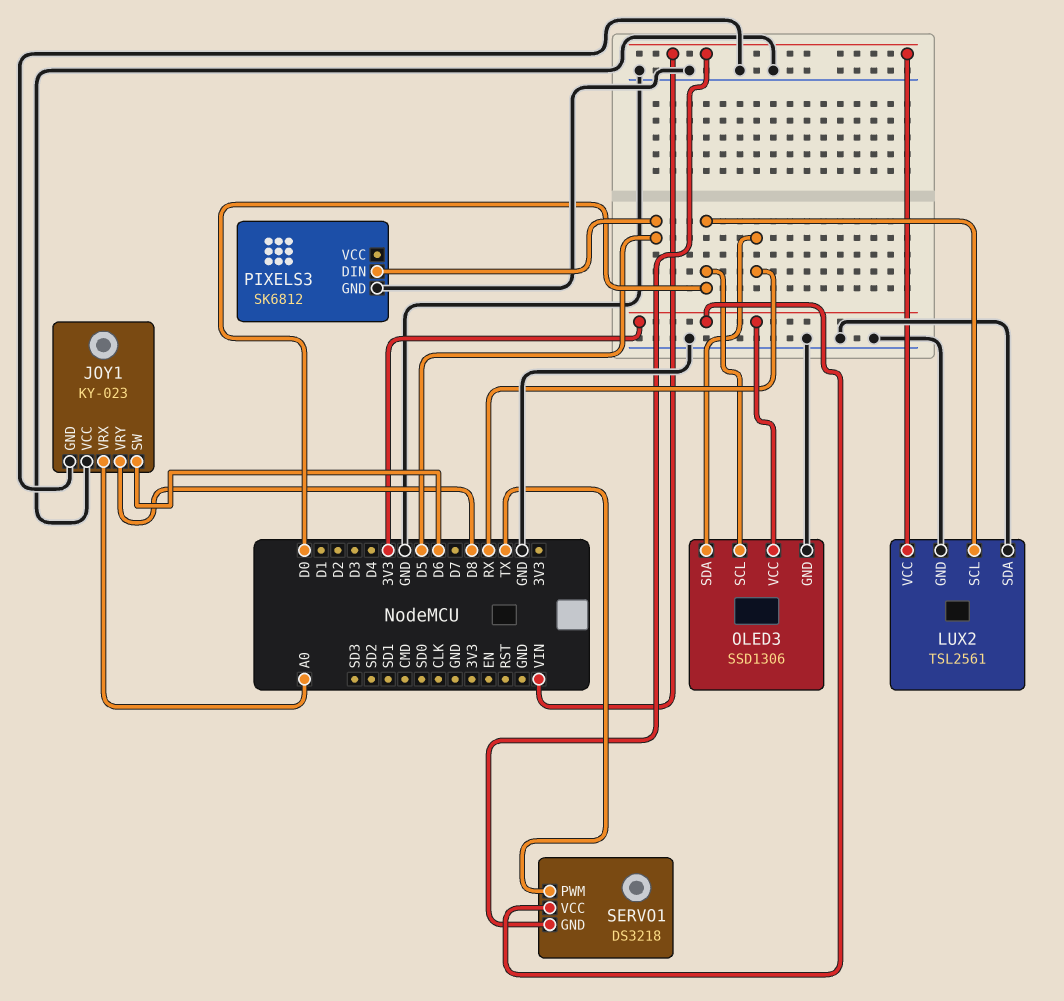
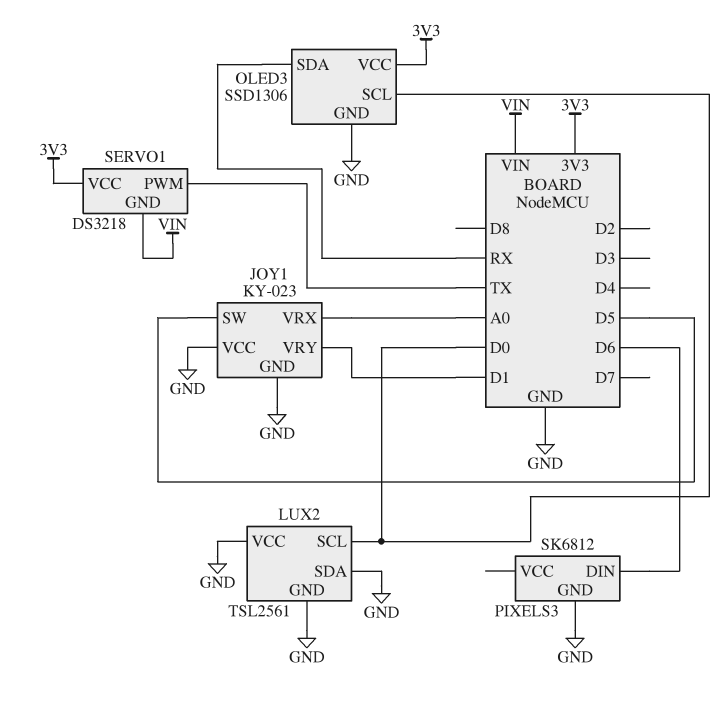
JOY1 pin SW: D6 -> D5
JOY1 pin VRY: D8 -> D1
LUX2 pin VCC: VIN -> GND
PIXELS3 pin DIN: D5 -> D6

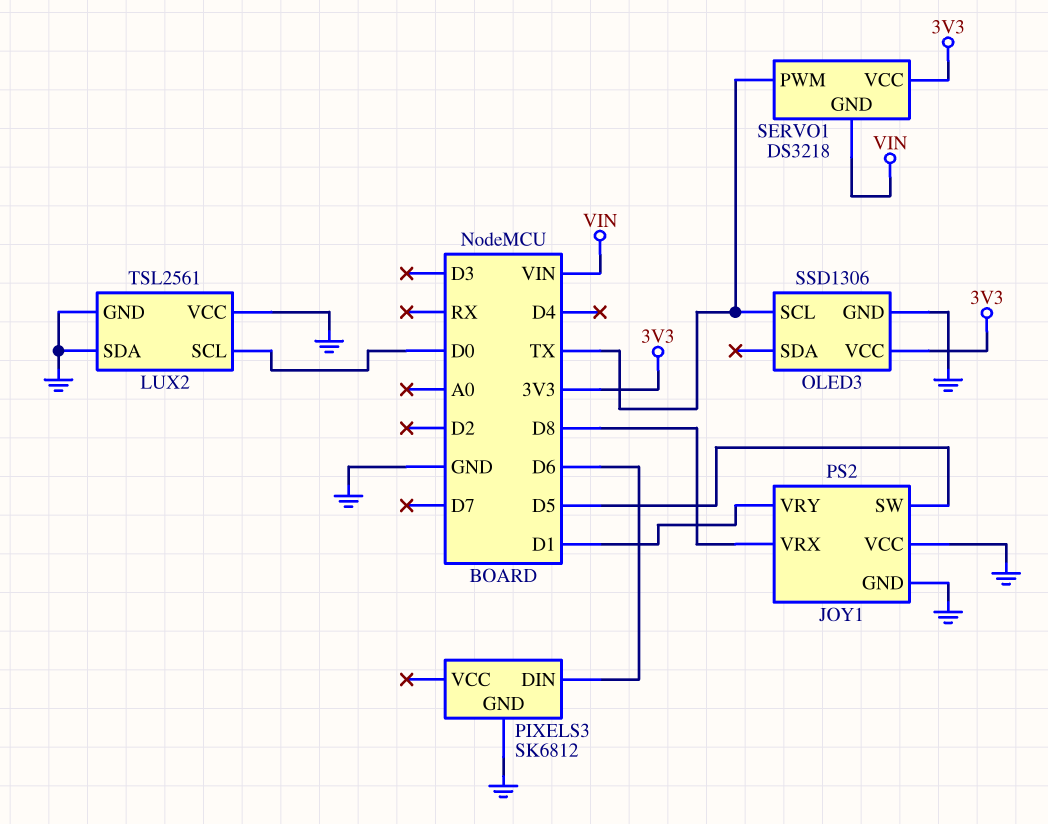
JOY1: KY-023 -> PS2
JOY1 pin VRX: A0 -> D8
OLED3 pin SCL: D0 -> TX
OLED3 pin SDA: RX -> none

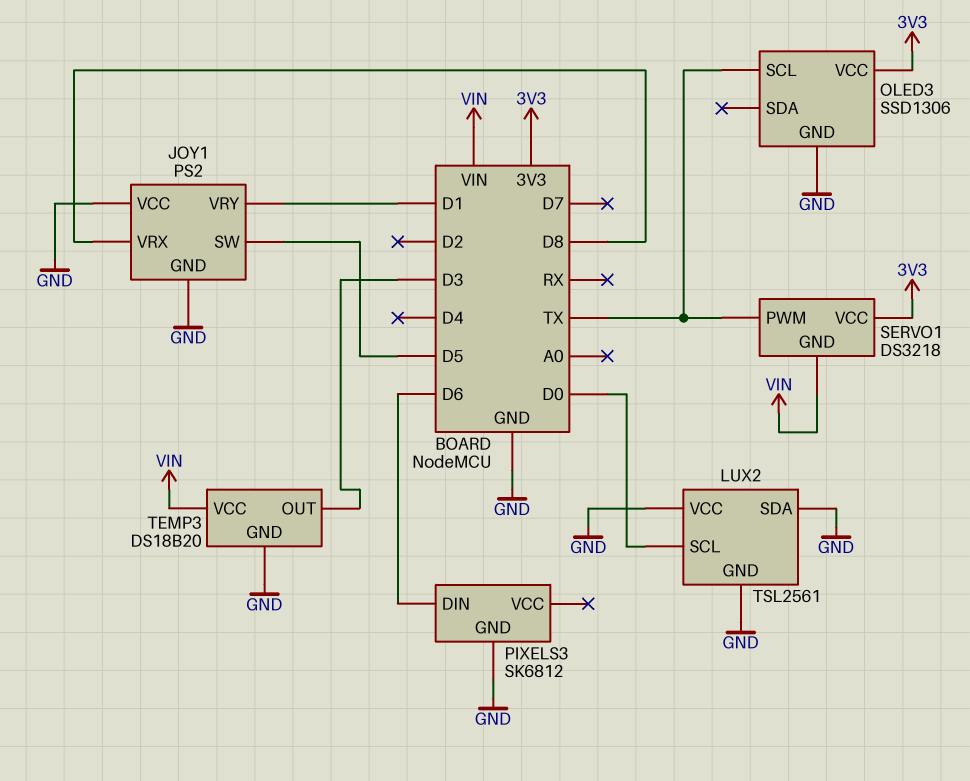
TEMP3: none -> DS18B20
TEMP3 pin GND: none -> GND
TEMP3 pin OUT: none -> D3
TEMP3 pin VCC: none -> VIN

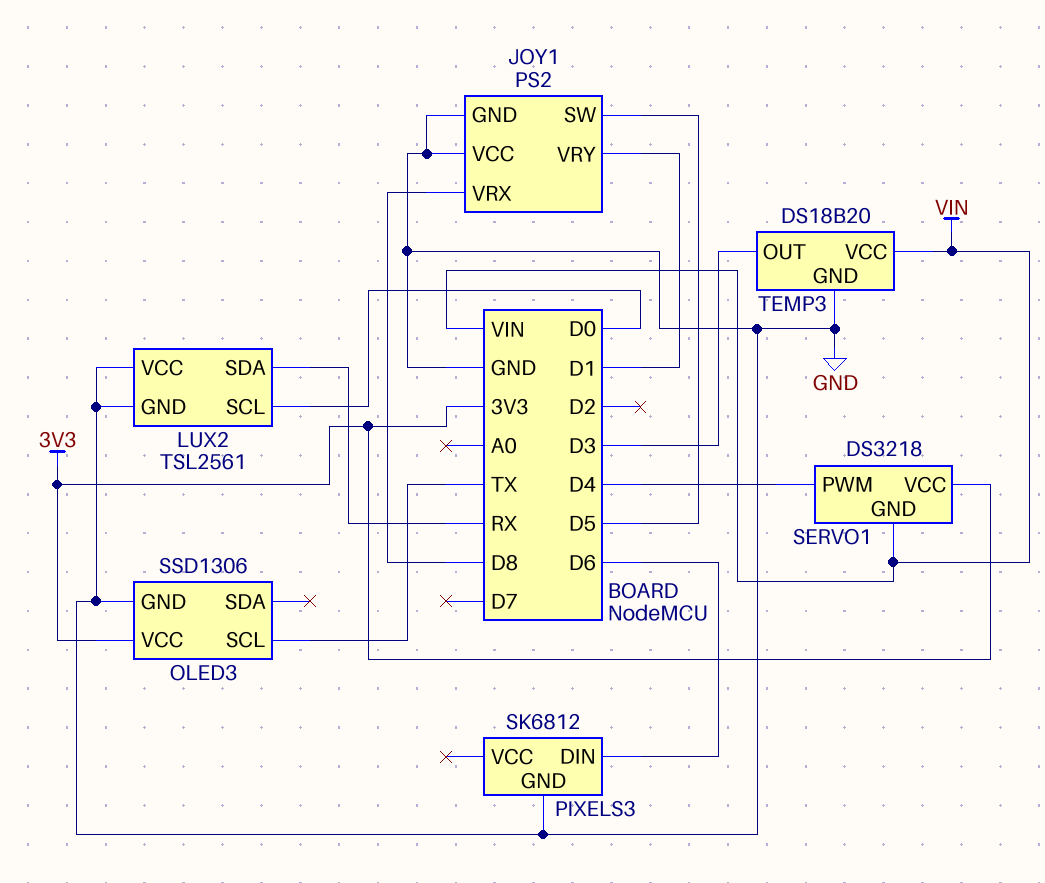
LUX2 pin SDA: GND -> RX
SERVO1 pin PWM: TX -> D4

